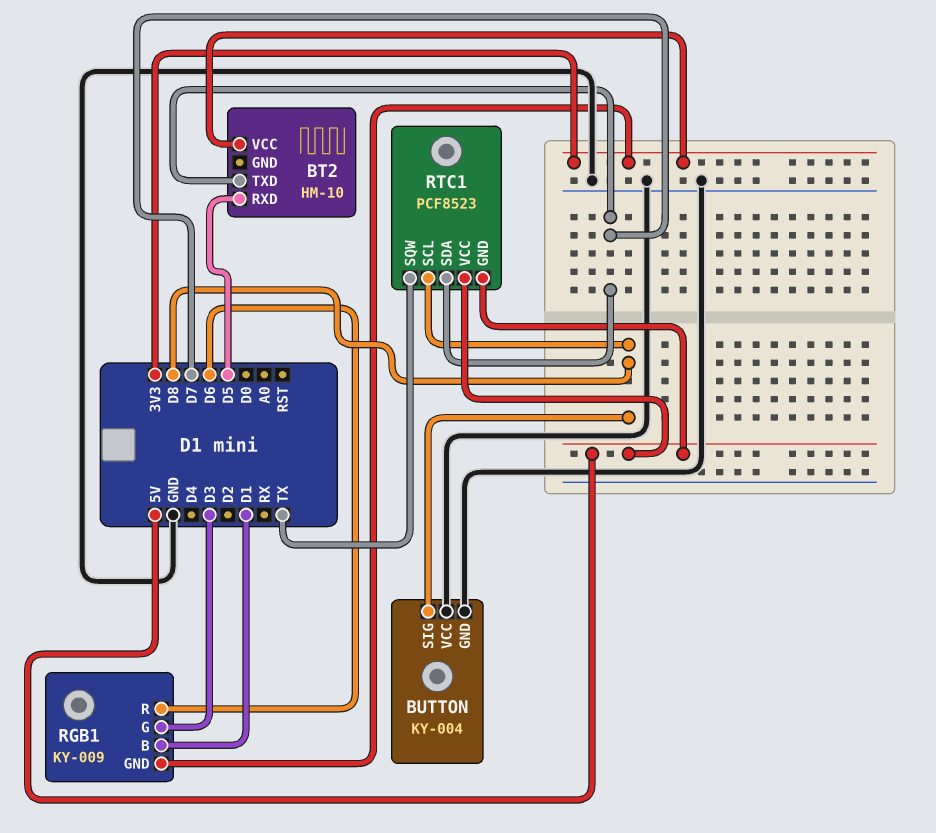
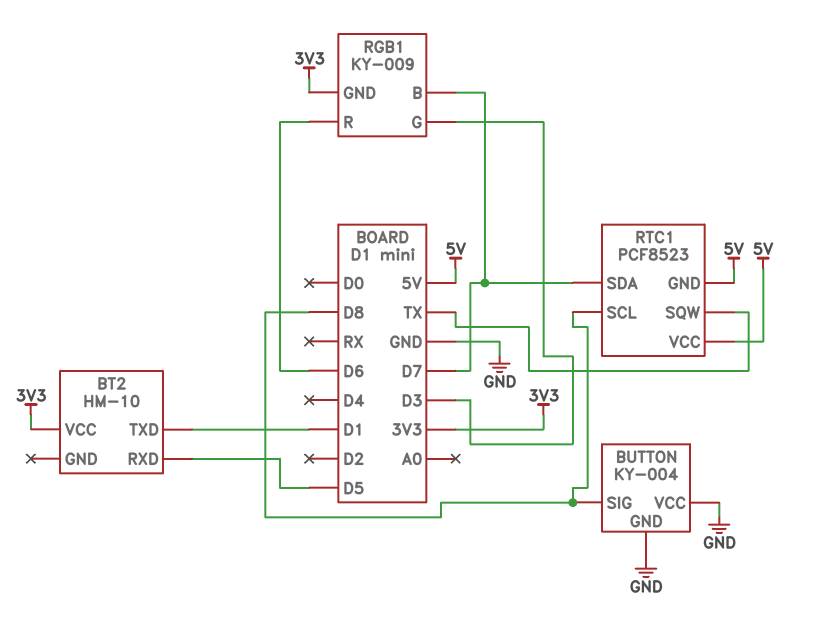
BT2 pin TXD: D7 -> D1
RGB1 pin B: D1 -> D7

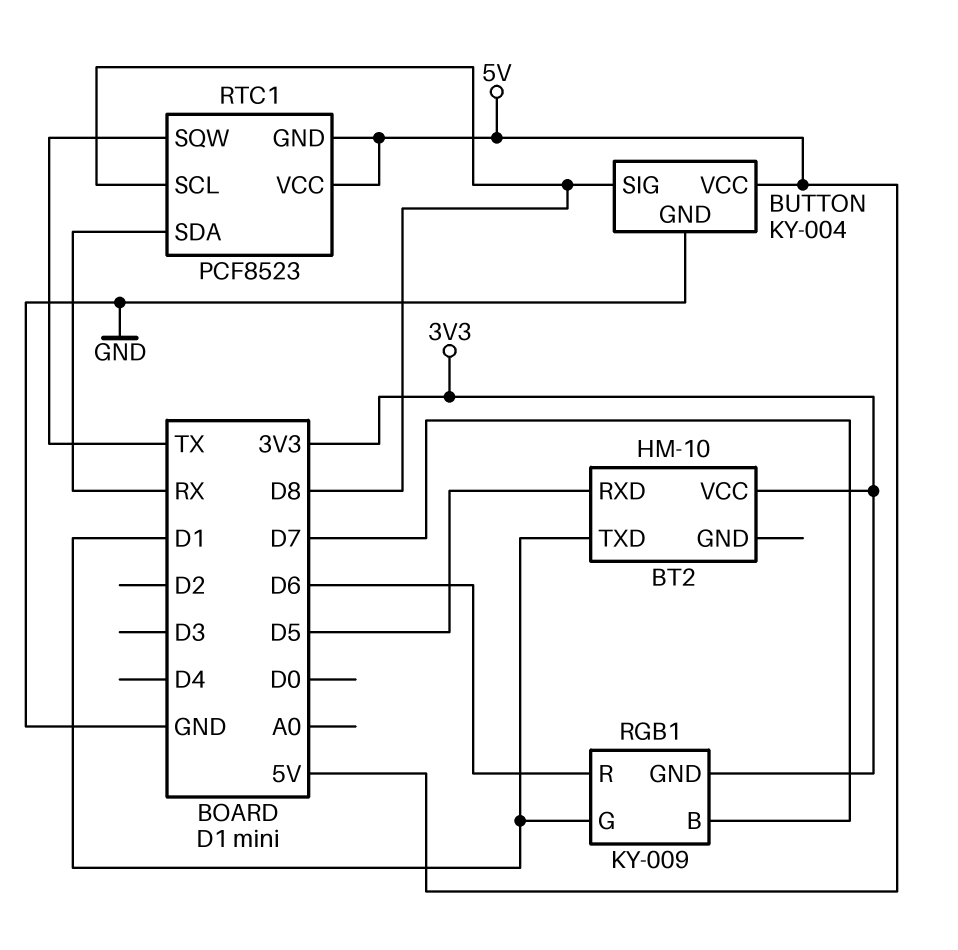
BUTTON pin VCC: GND -> 5V
RGB1 pin G: D3 -> D1
RTC1 pin SDA: D7 -> RX

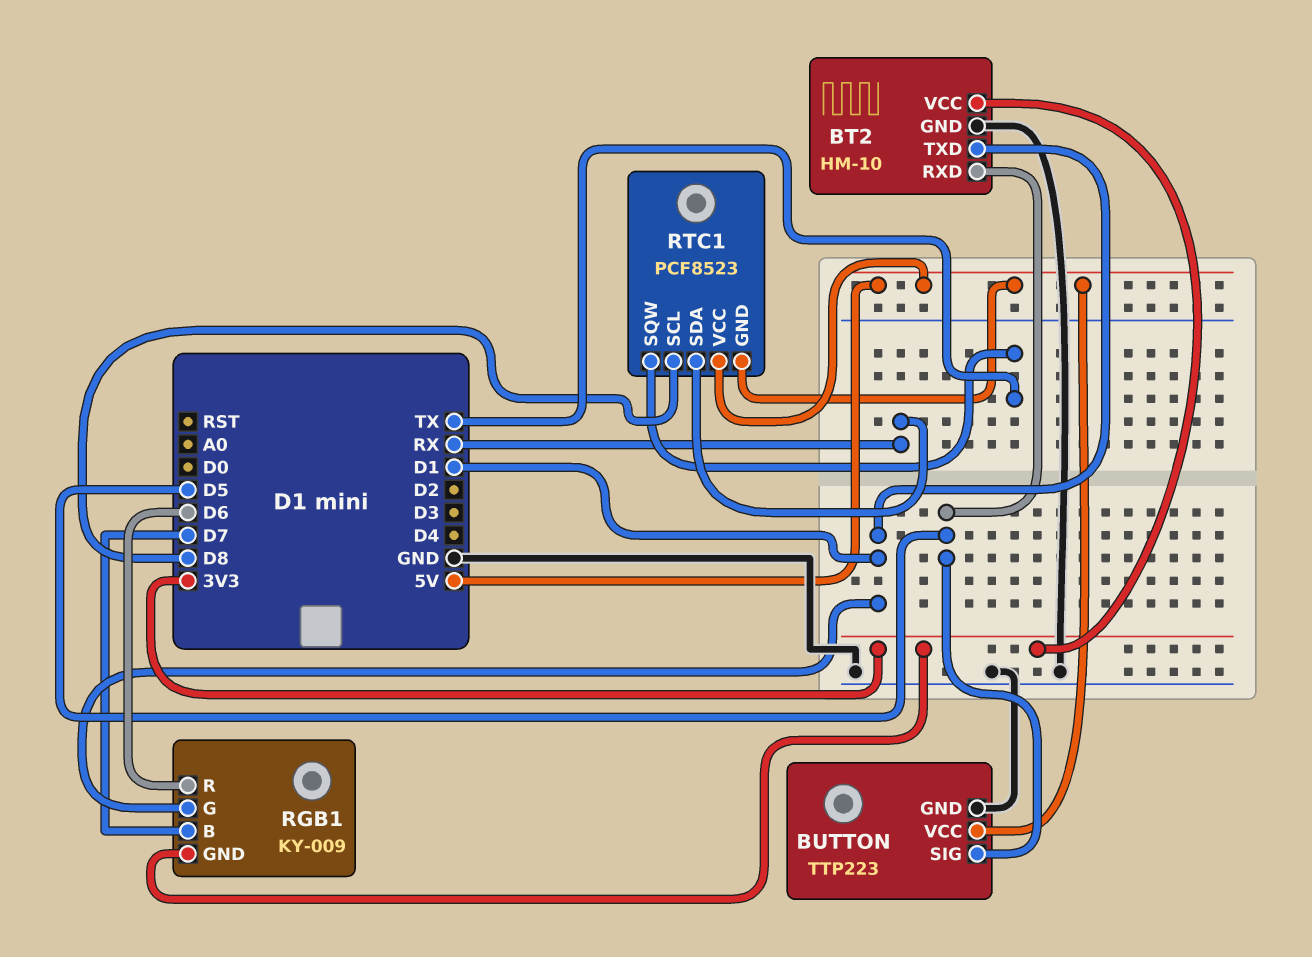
BT2 pin GND: none -> GND
BUTTON: KY-004 -> TTP223
BUTTON pin SIG: D8 -> D5

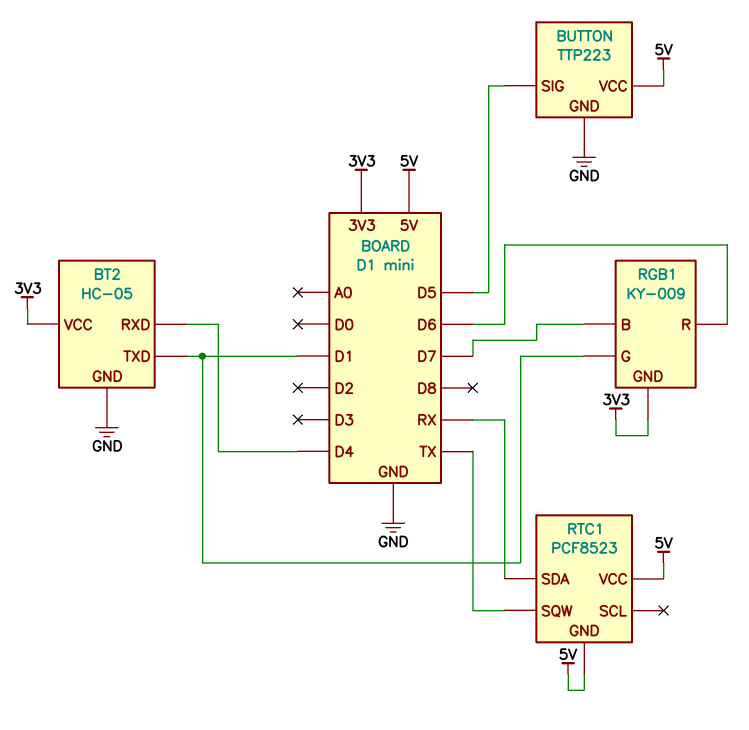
BT2: HM-10 -> HC-05
BT2 pin RXD: D5 -> D4
RTC1 pin SCL: D8 -> none

